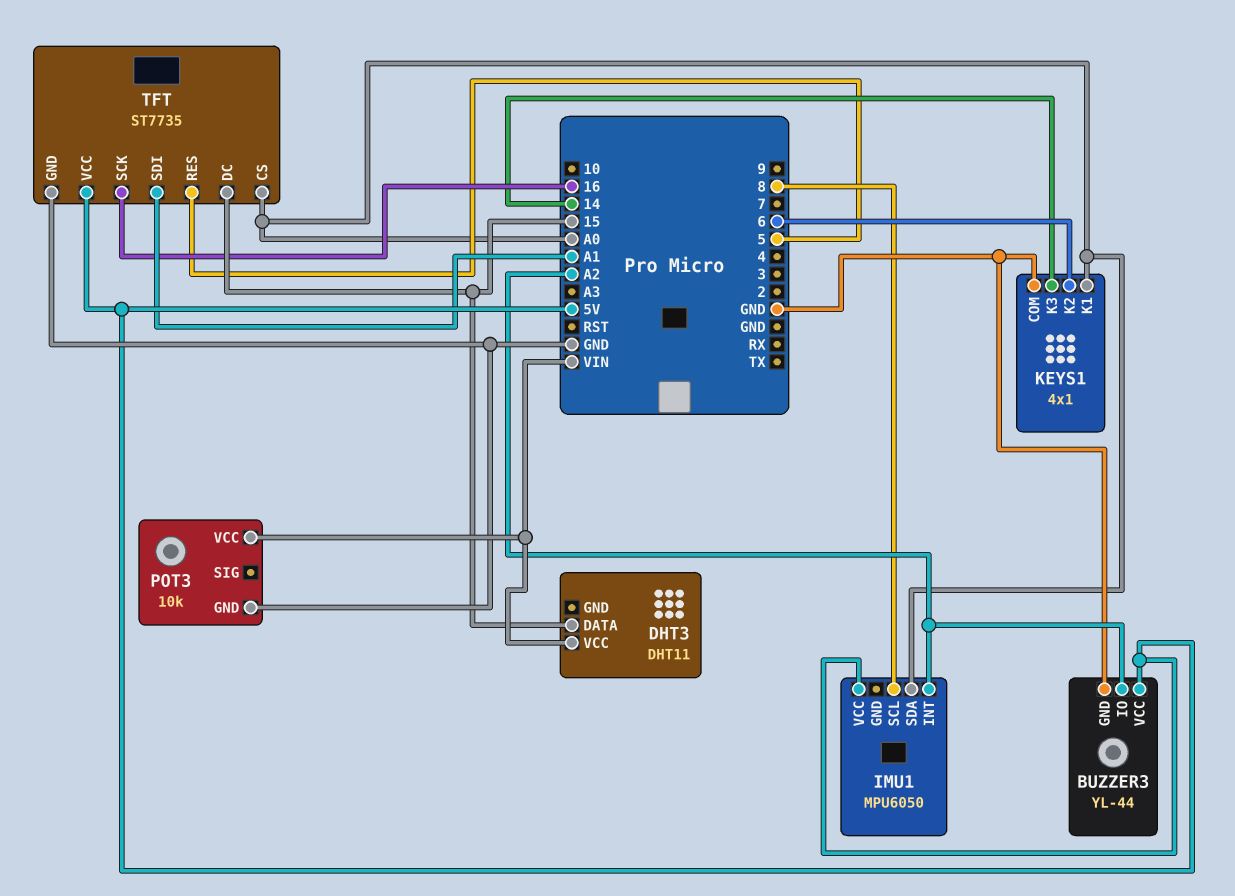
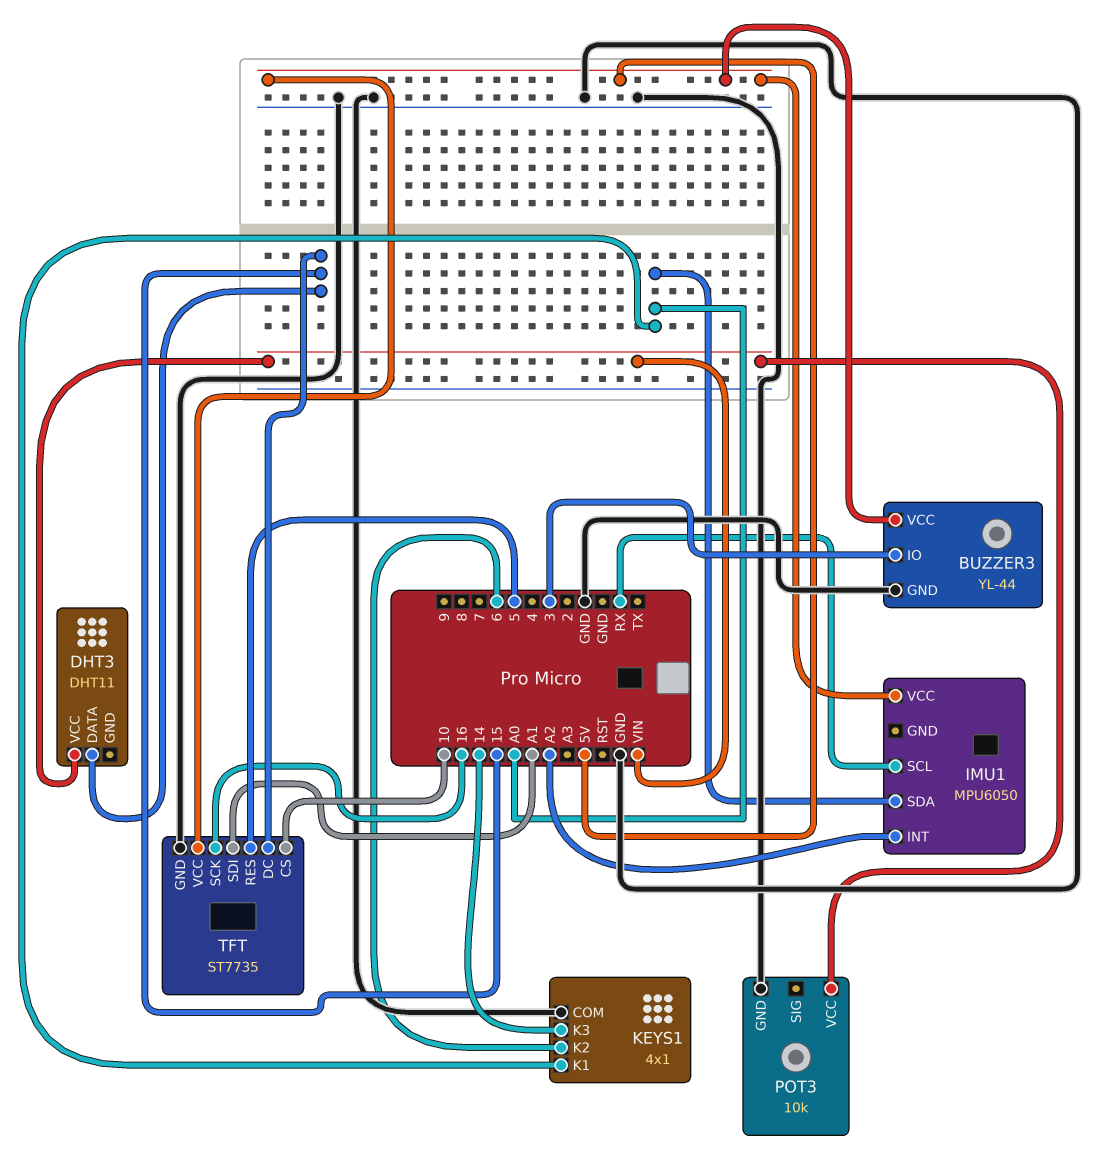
BUZZER3 pin IO: A2 -> 3
IMU1 pin SCL: 8 -> RX
TFT pin CS: A0 -> 10

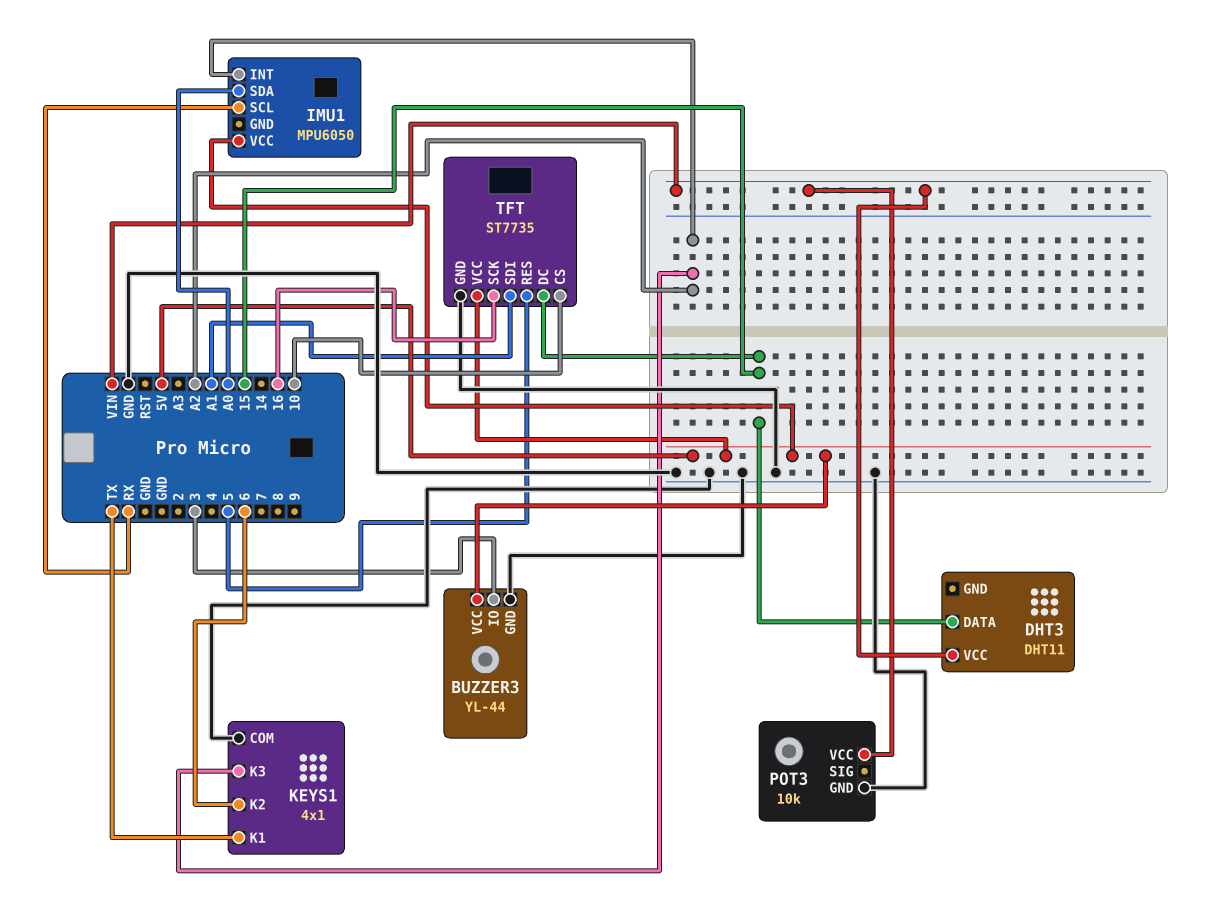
KEYS1 pin K1: A0 -> TX
KEYS1 pin K3: 14 -> A2

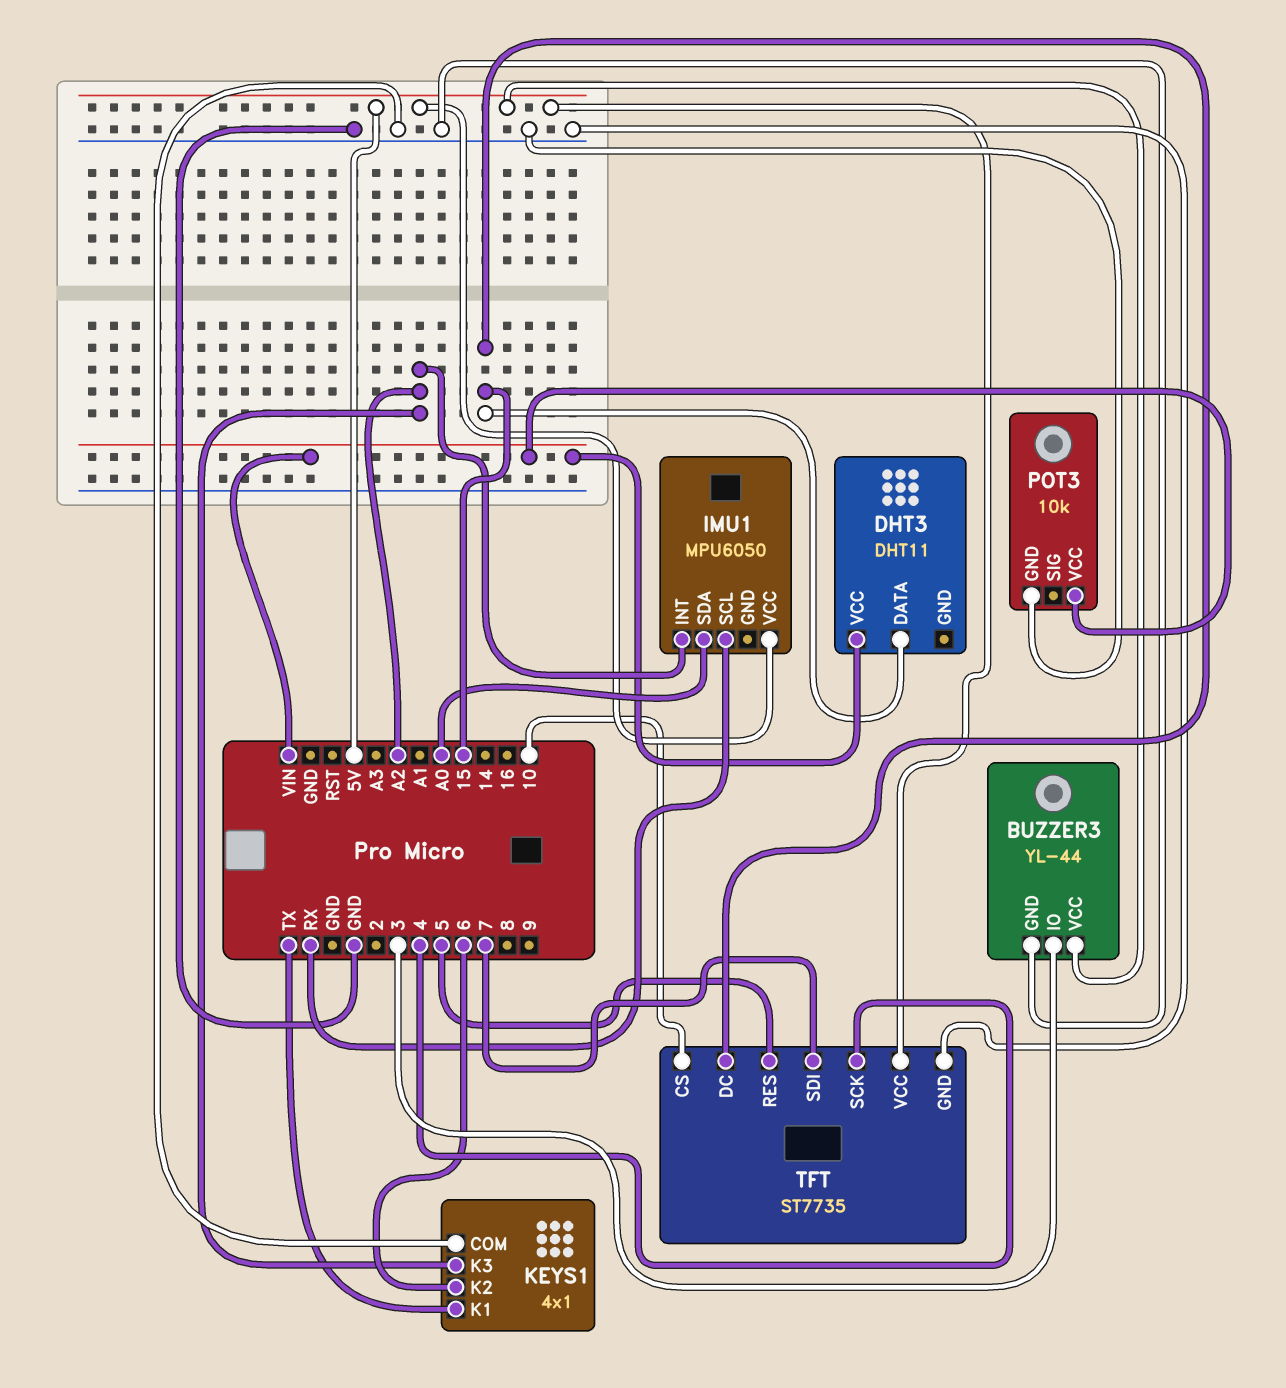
TFT pin SCK: 16 -> 4
TFT pin SDI: A1 -> 7

